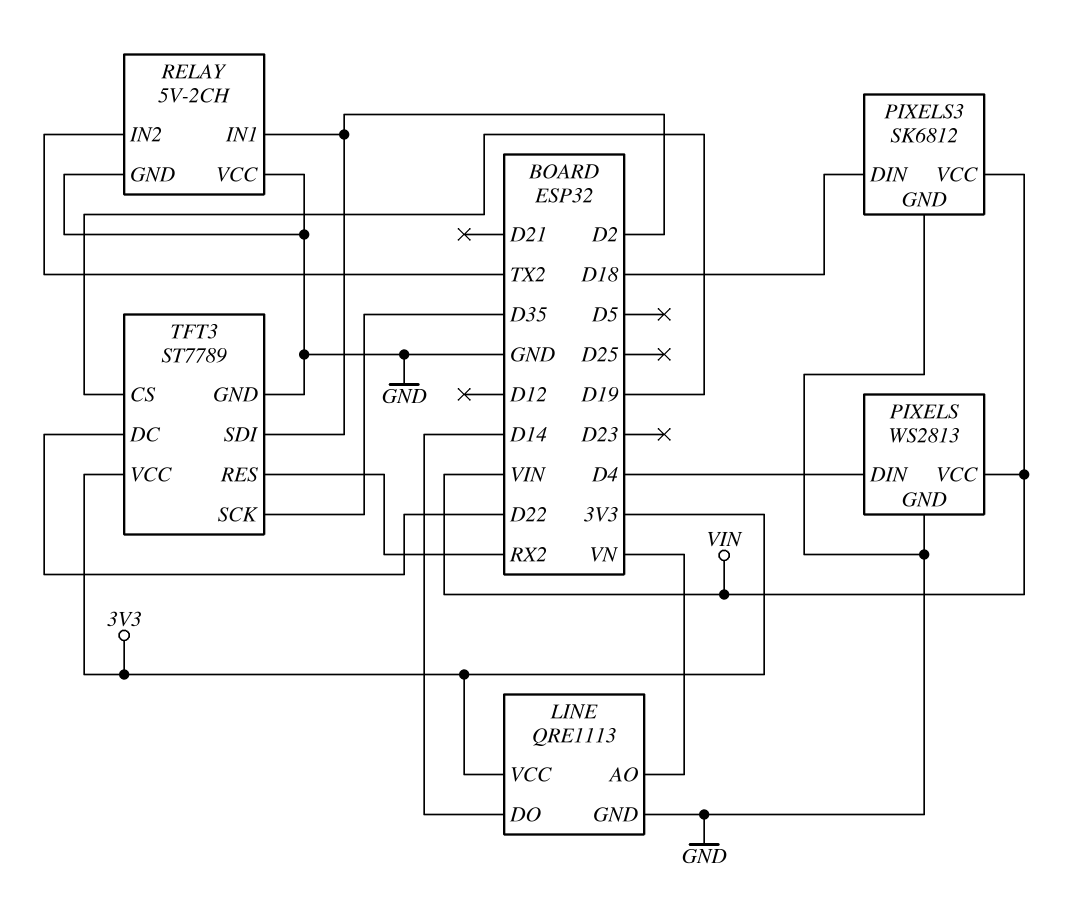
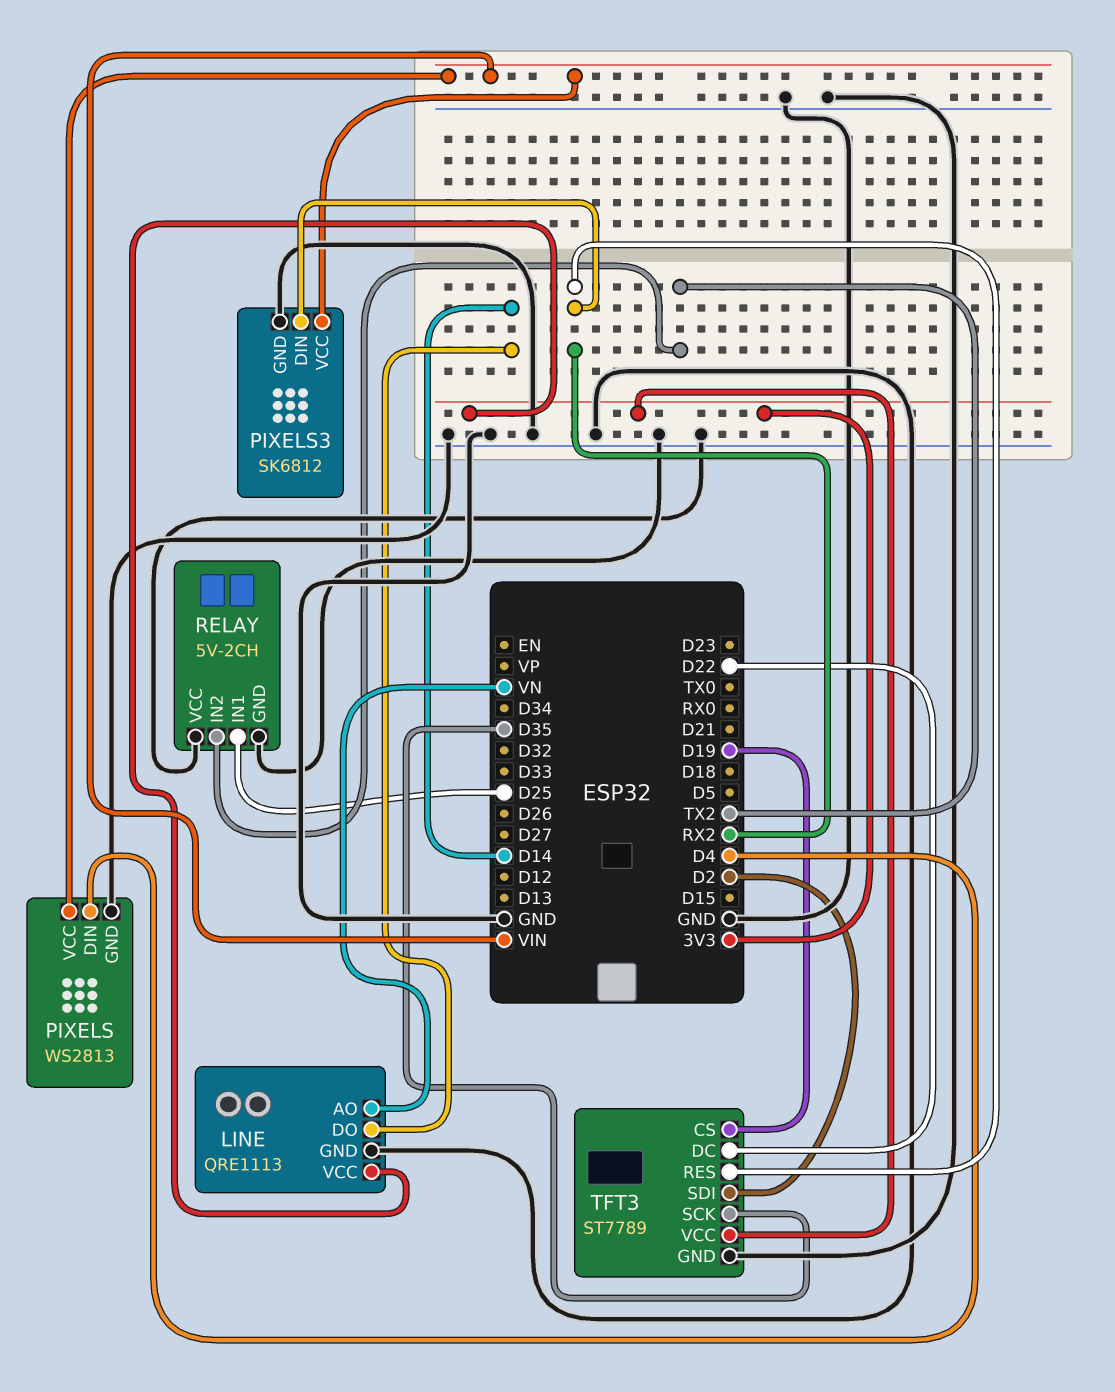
PIXELS3 pin DIN: D18 -> RX2
RELAY pin IN1: D2 -> D25

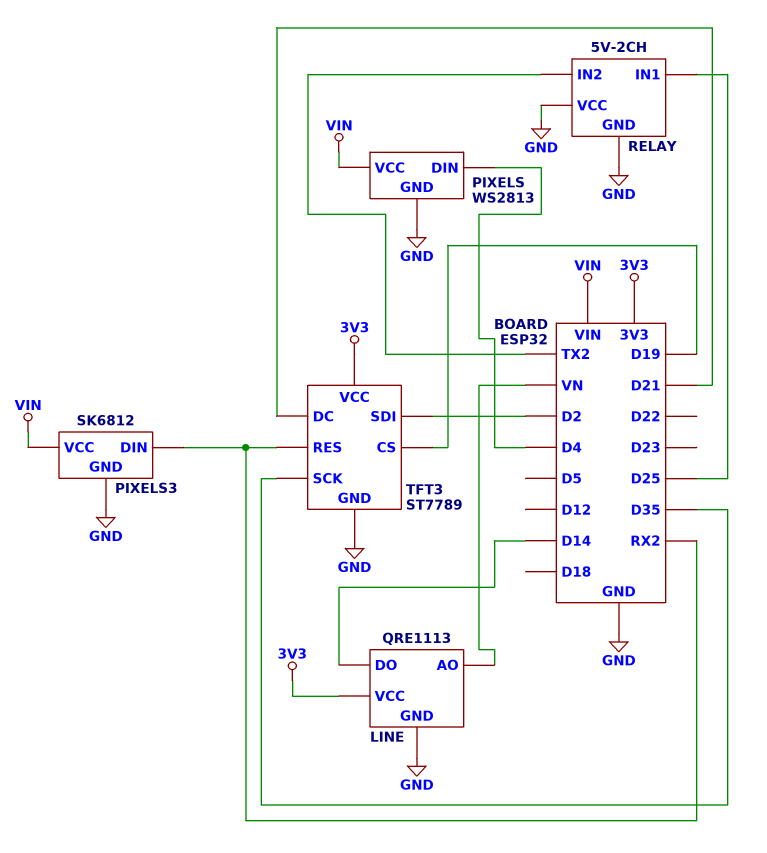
TFT3 pin DC: D22 -> D21

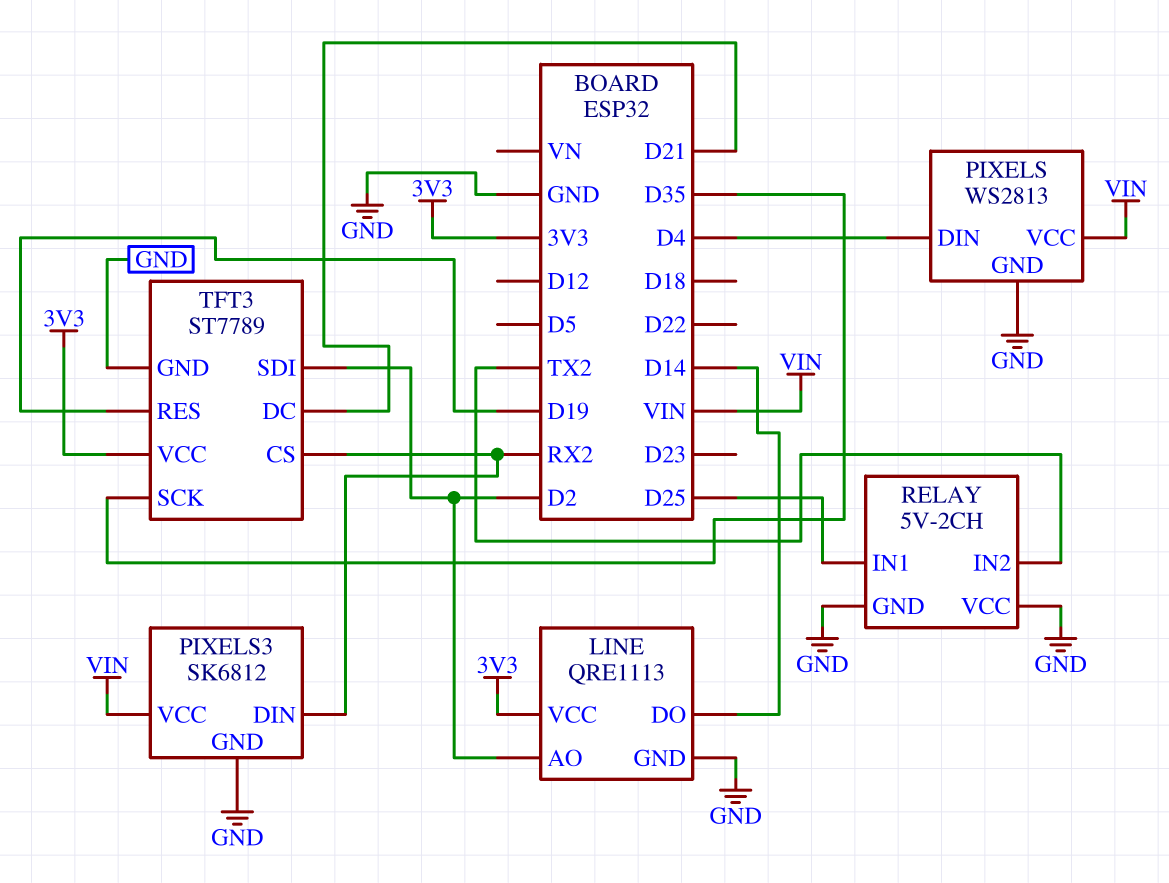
LINE pin AO: VN -> D2
TFT3 pin CS: D19 -> RX2
TFT3 pin RES: RX2 -> D19

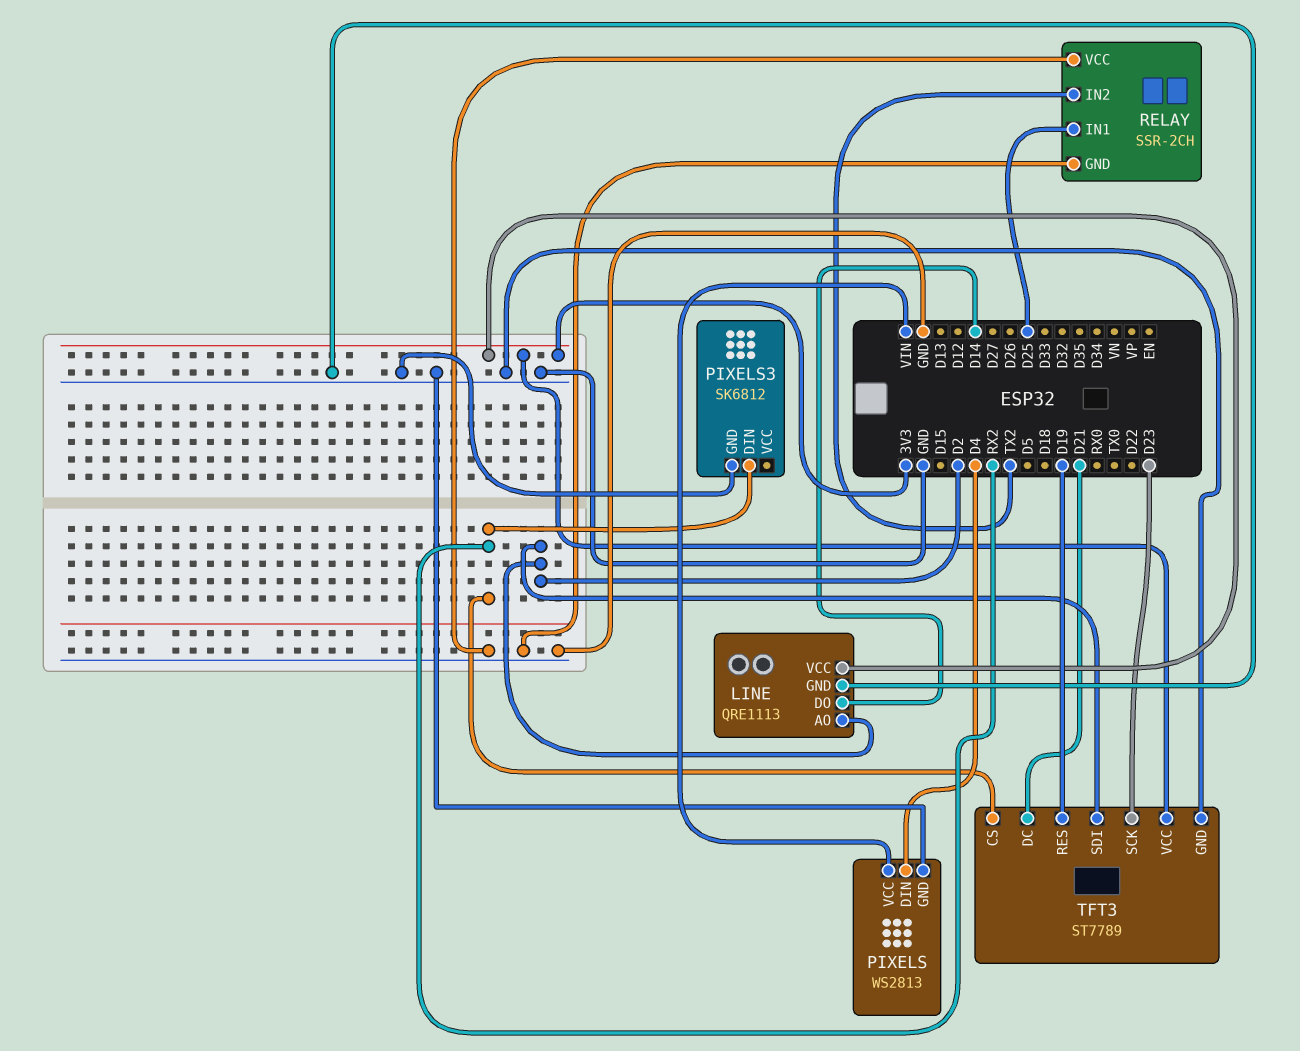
PIXELS3 pin VCC: VIN -> none
RELAY: 5V-2CH -> SSR-2CH
TFT3 pin SCK: D35 -> D23

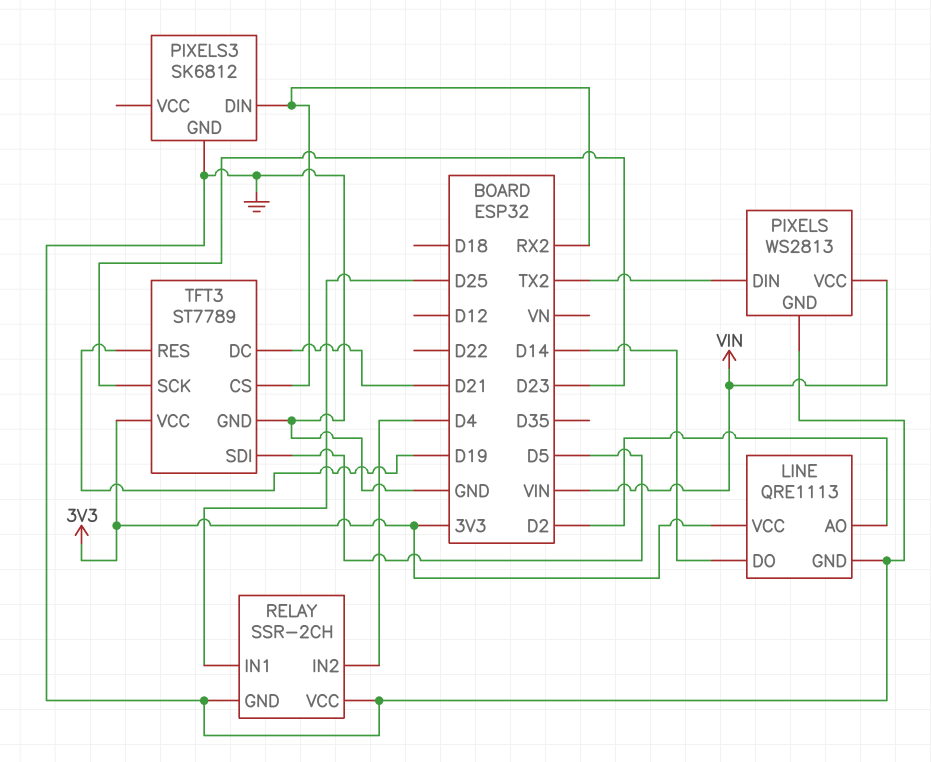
PIXELS pin DIN: D4 -> TX2
RELAY pin IN2: TX2 -> D4
TFT3 pin SDI: D2 -> D5

